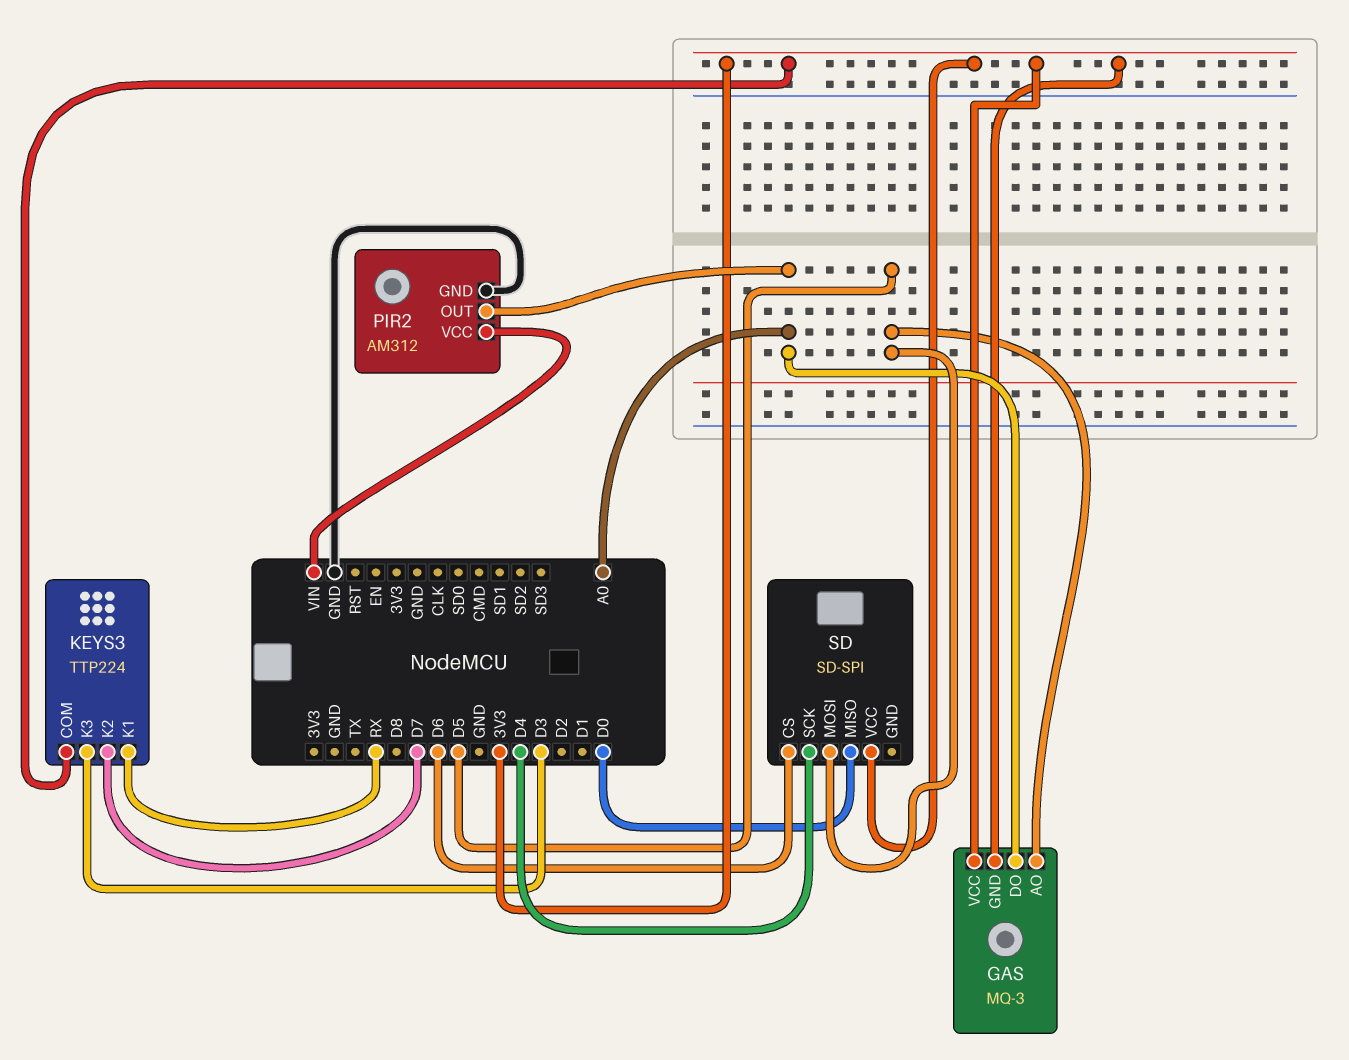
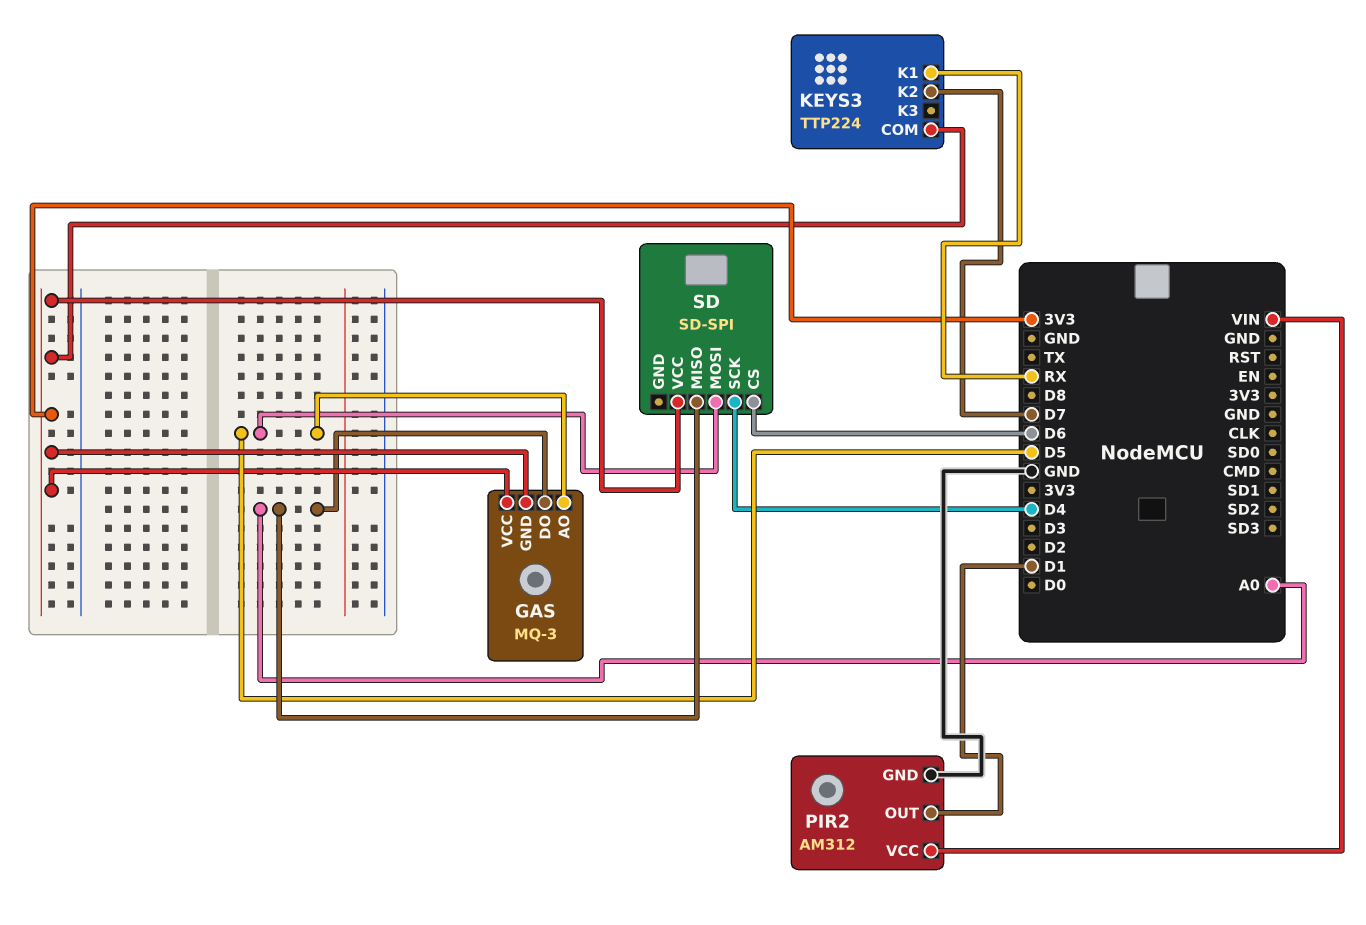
KEYS3 pin K3: D3 -> none
PIR2 pin OUT: A0 -> D1
SD pin MISO: D0 -> A0

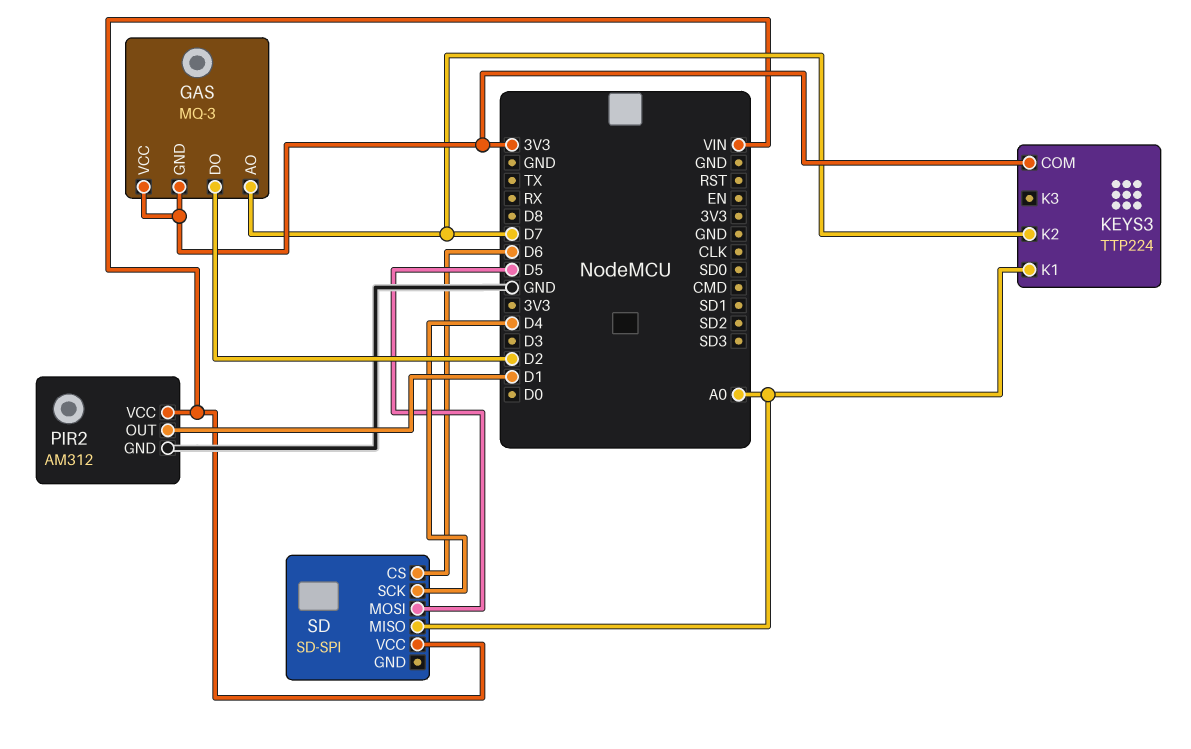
GAS pin AO: D5 -> D7
GAS pin DO: A0 -> D2
KEYS3 pin K1: RX -> A0
SD pin VCC: 3V3 -> VIN

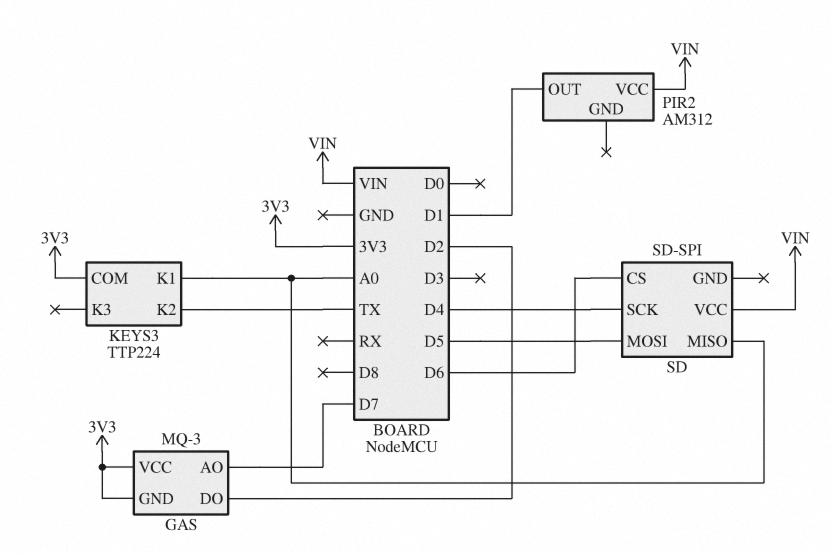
KEYS3 pin K2: D7 -> TX
PIR2 pin GND: GND -> none

